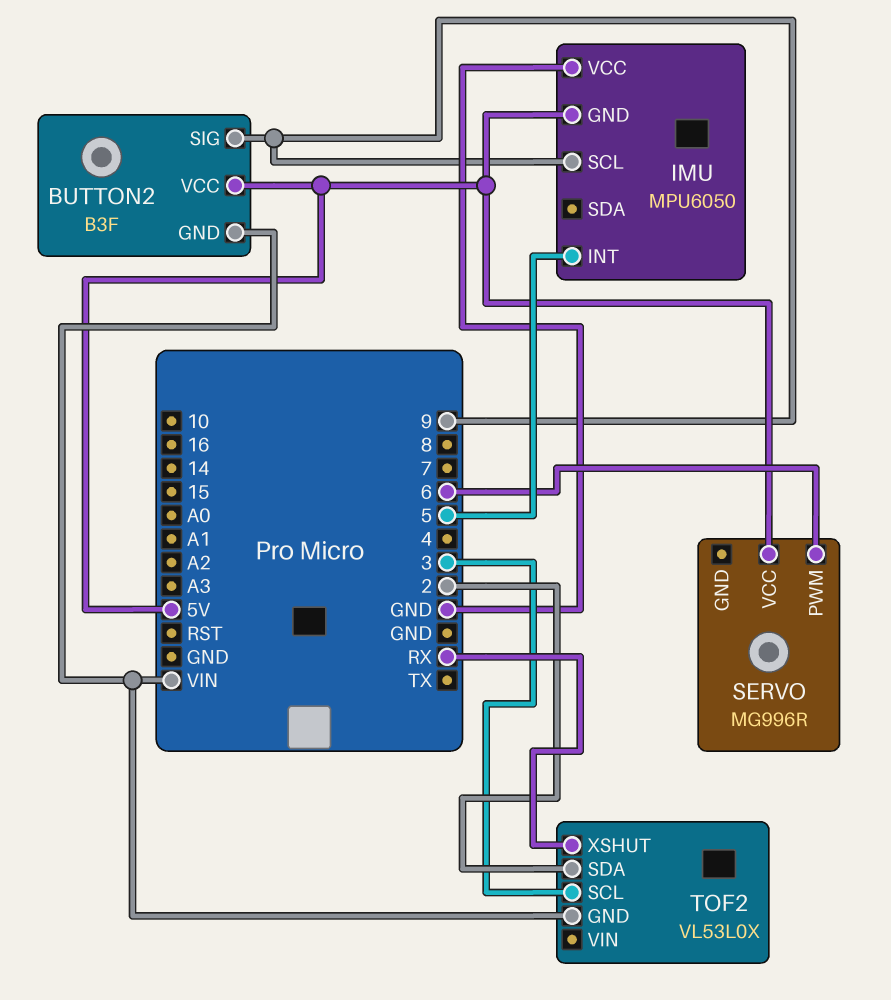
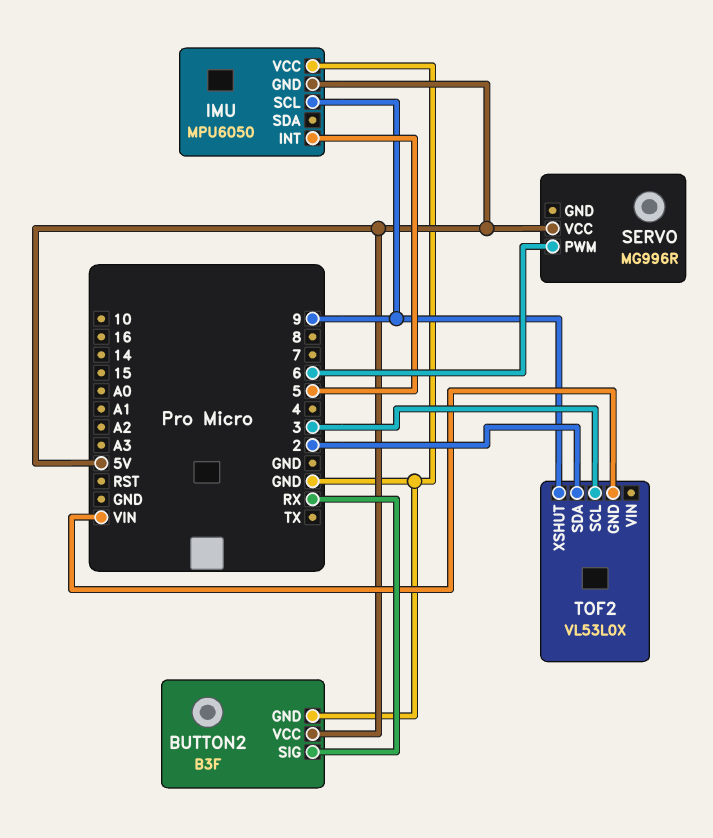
BUTTON2 pin GND: VIN -> GND
BUTTON2 pin SIG: 9 -> RX
TOF2 pin XSHUT: RX -> 9

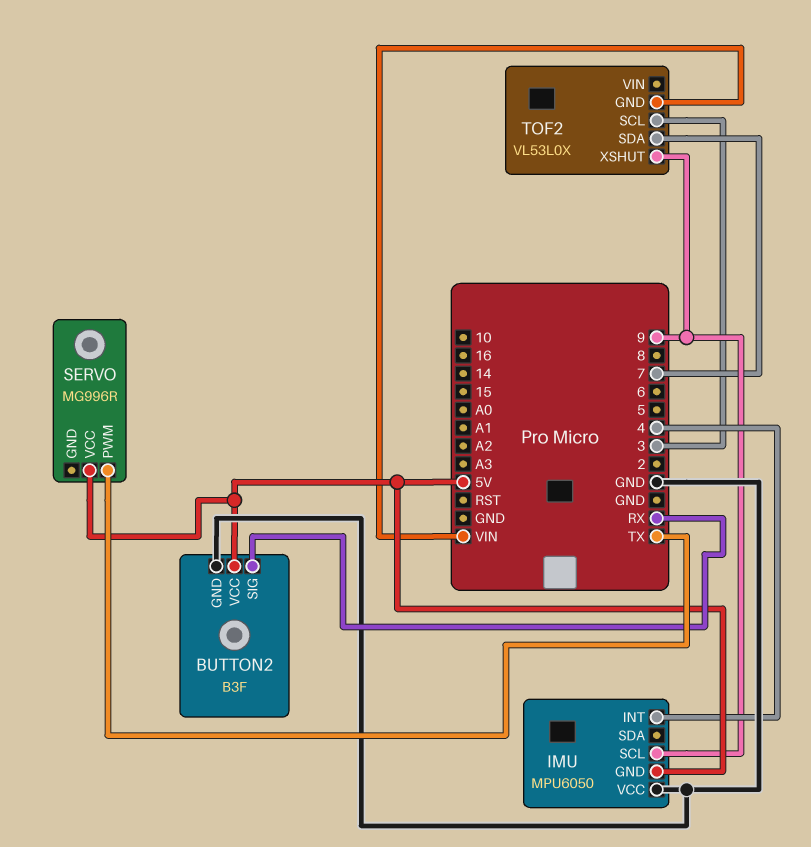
IMU pin INT: 5 -> 4
SERVO pin PWM: 6 -> TX
TOF2 pin SDA: 2 -> 7

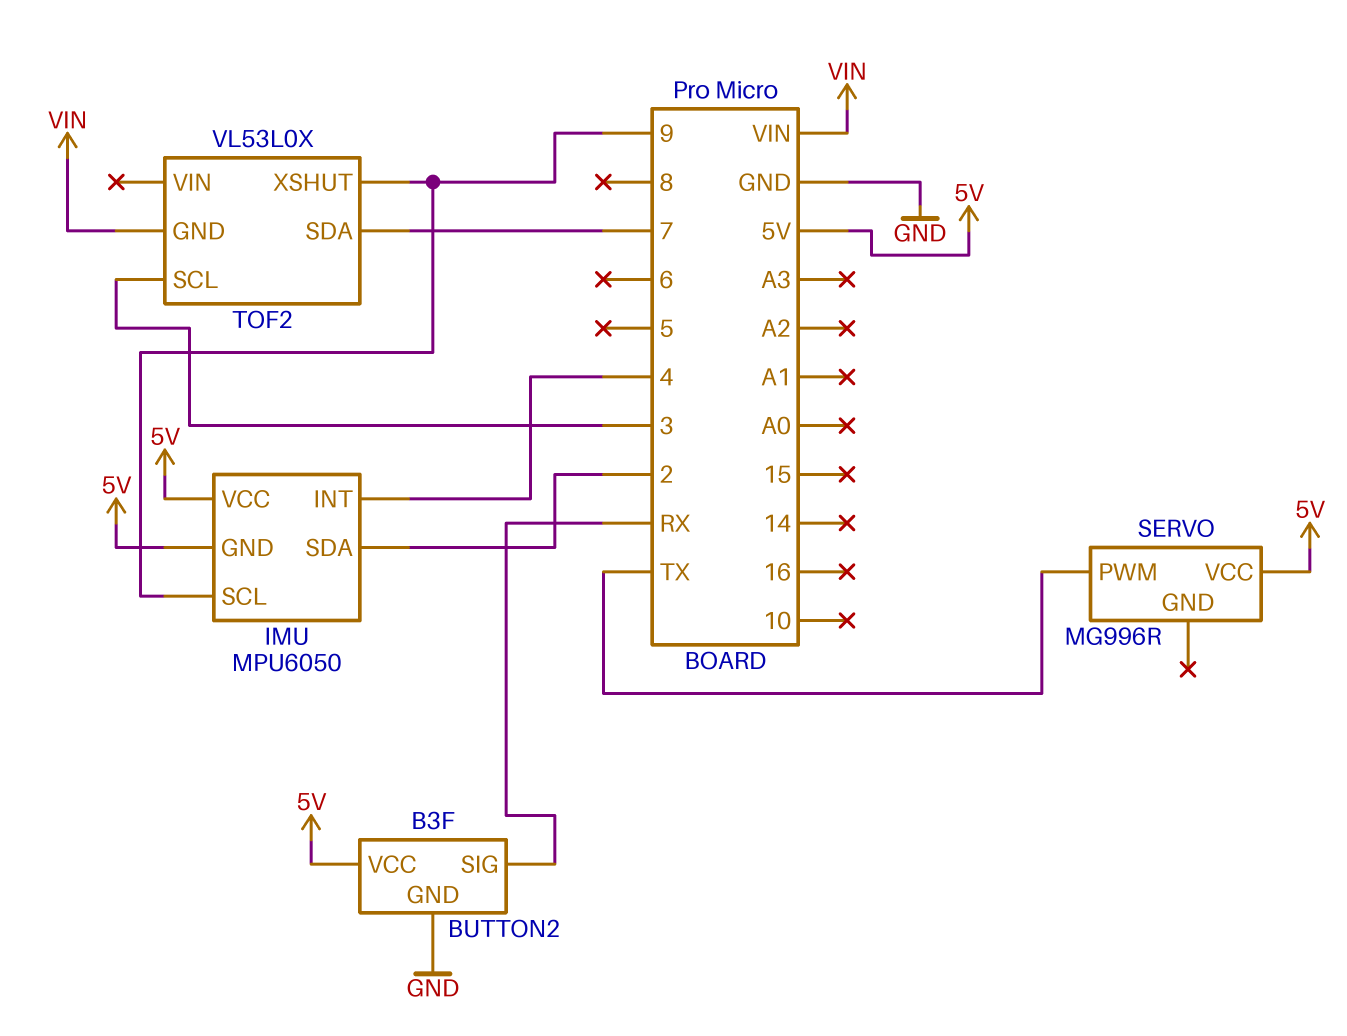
IMU pin SDA: none -> 2
IMU pin VCC: GND -> 5V

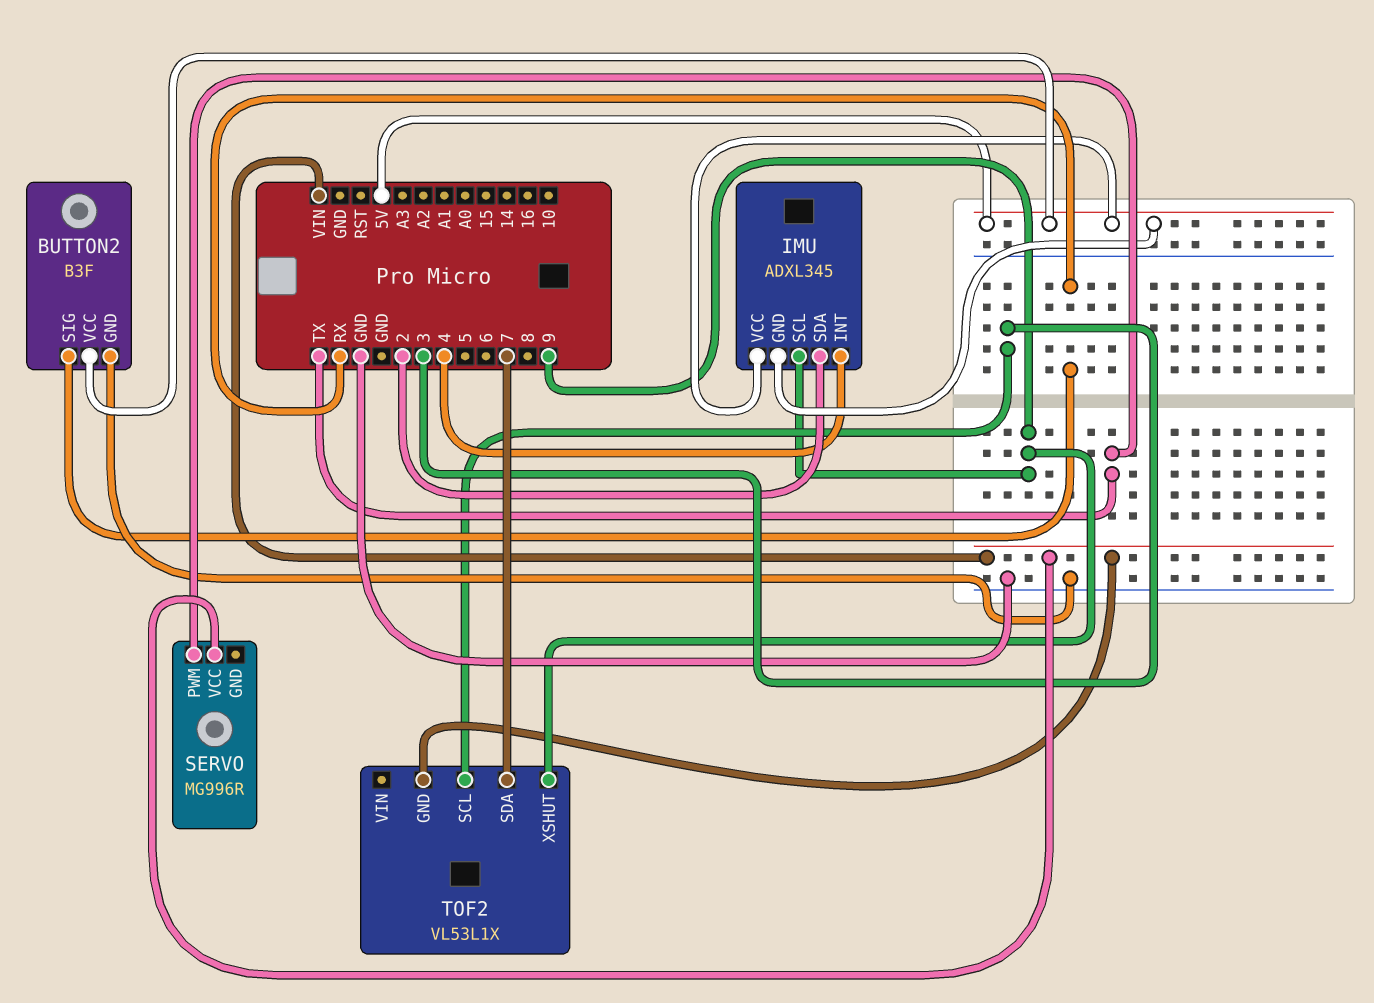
IMU: MPU6050 -> ADXL345
SERVO pin VCC: 5V -> VIN
TOF2: VL53L0X -> VL53L1X

